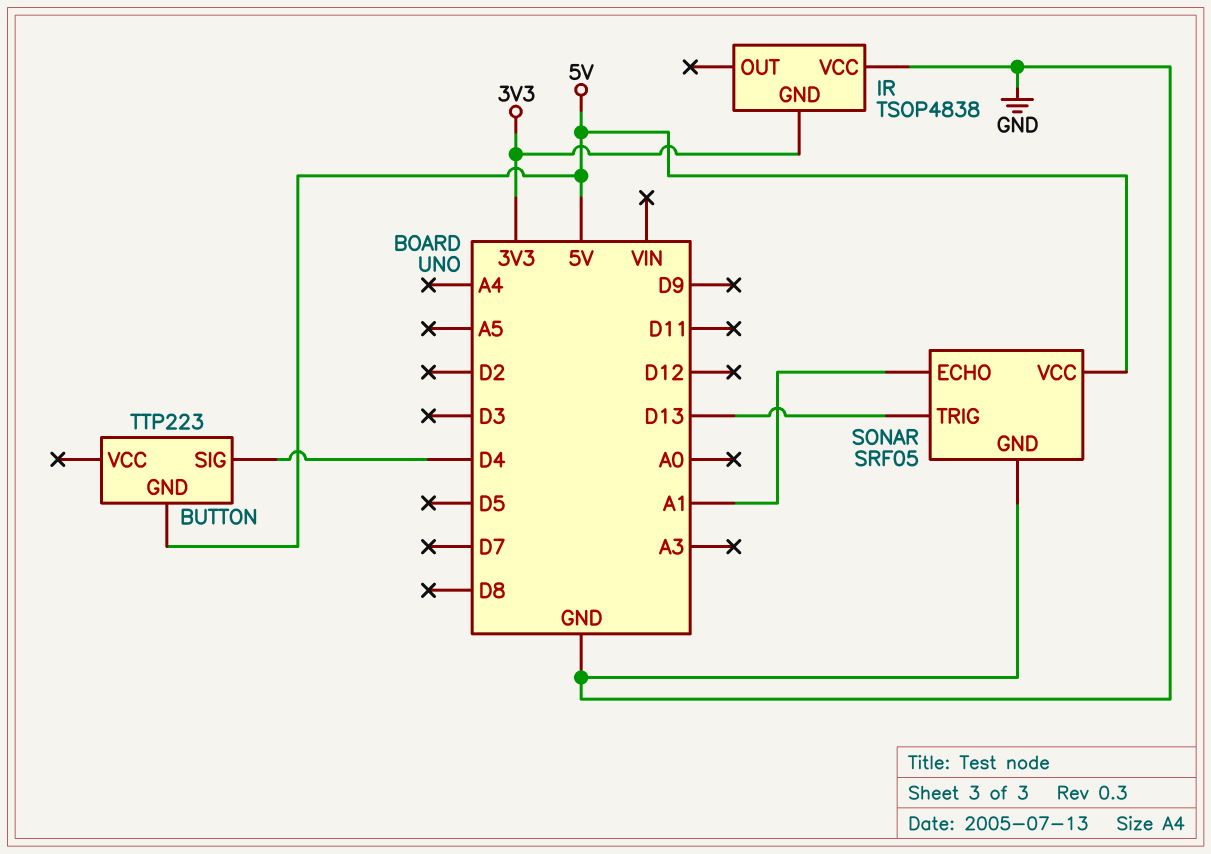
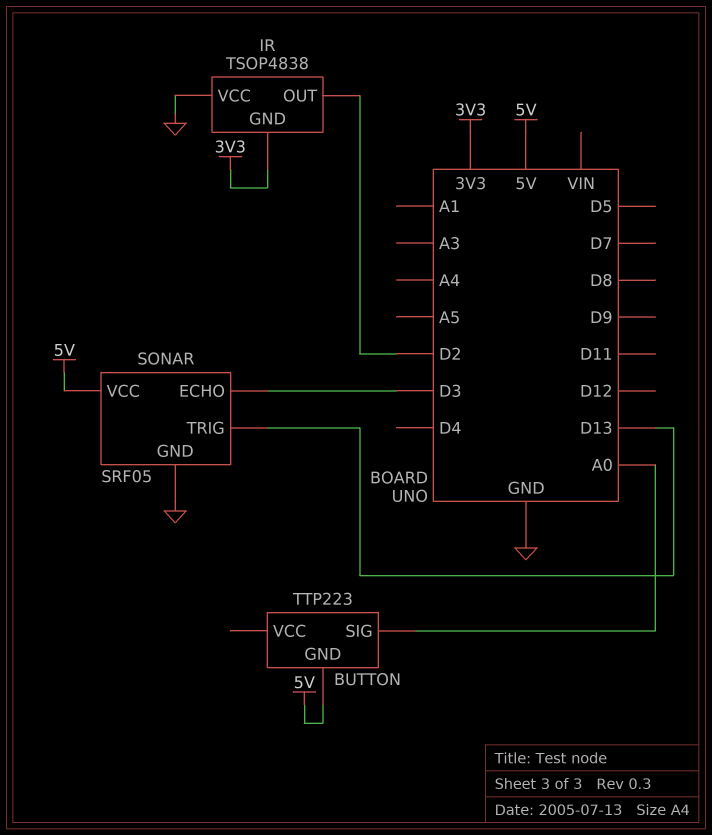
BUTTON pin SIG: D4 -> A0
IR pin OUT: none -> D2
SONAR pin ECHO: A1 -> D3

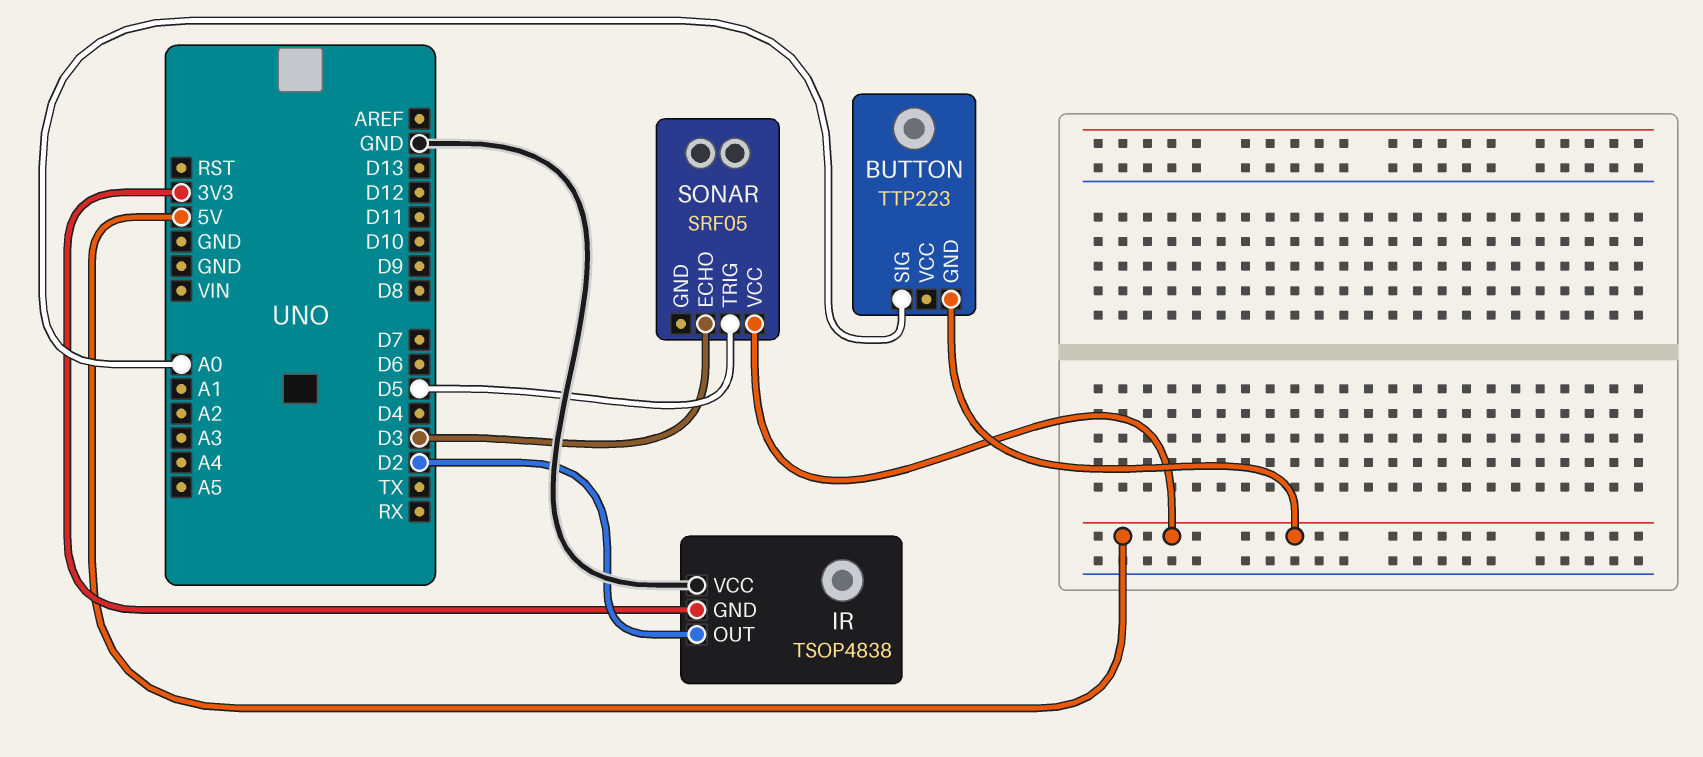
SONAR pin GND: GND -> none
SONAR pin TRIG: D13 -> D5

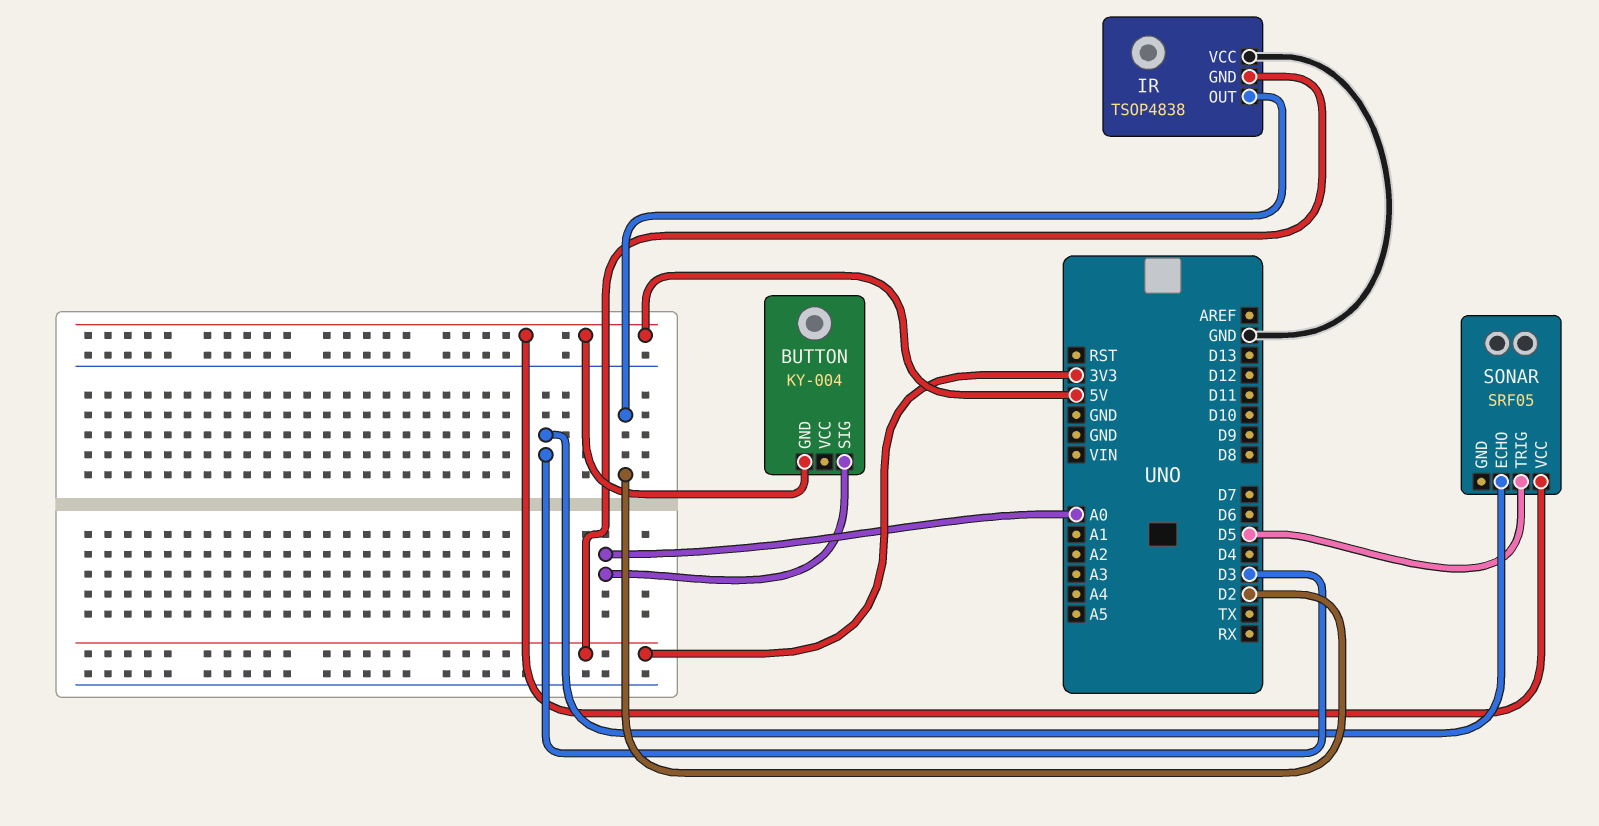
BUTTON: TTP223 -> KY-004

